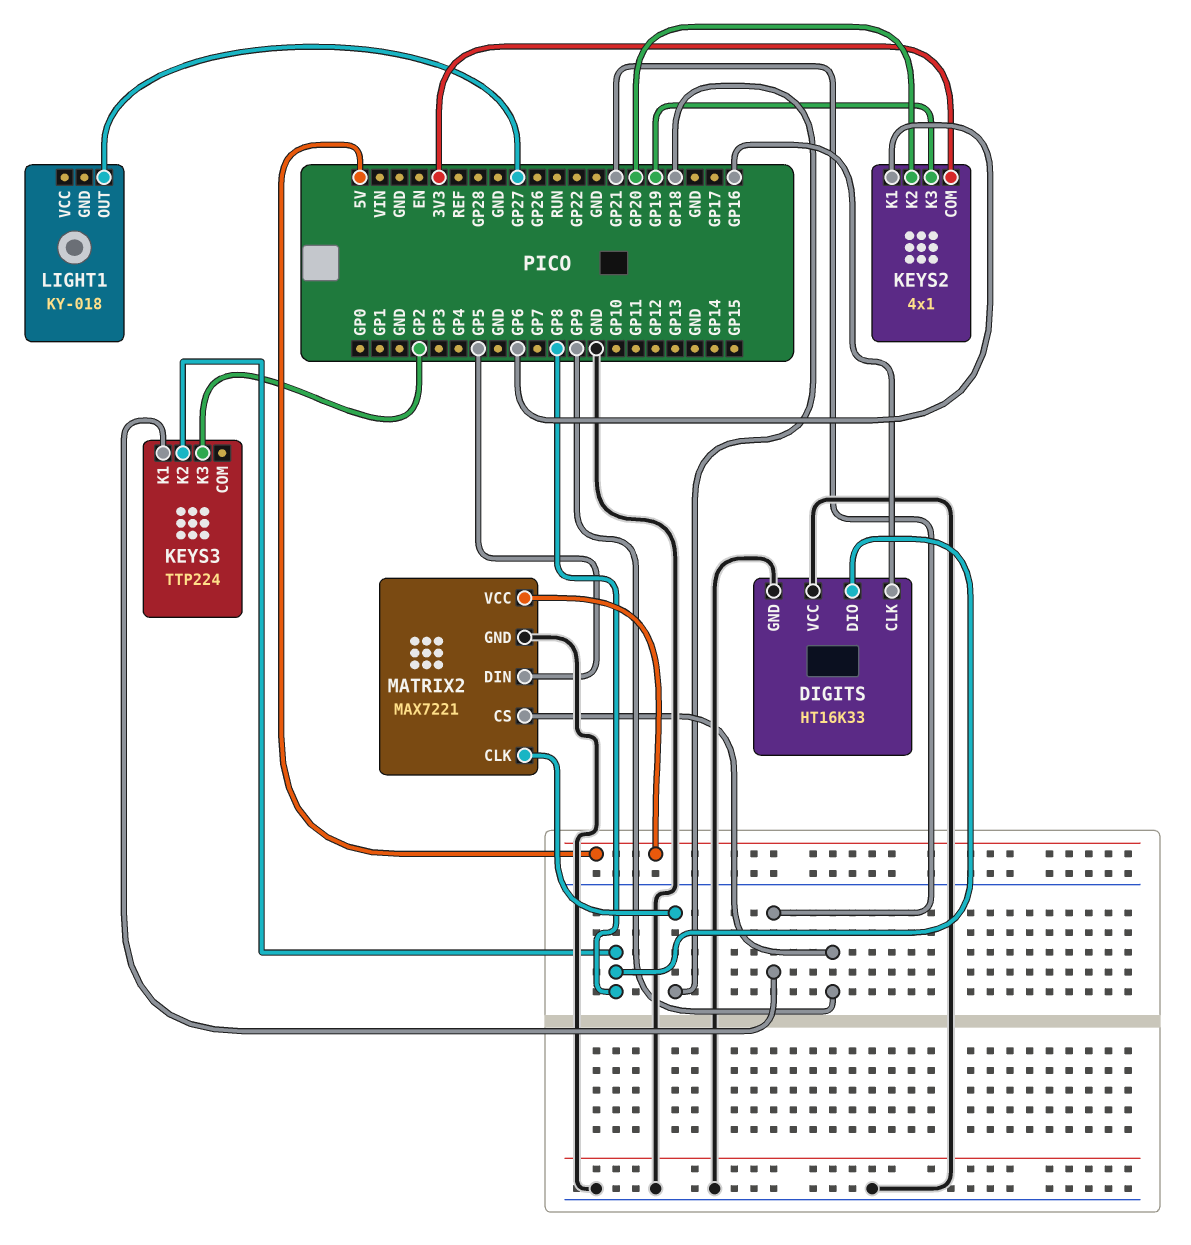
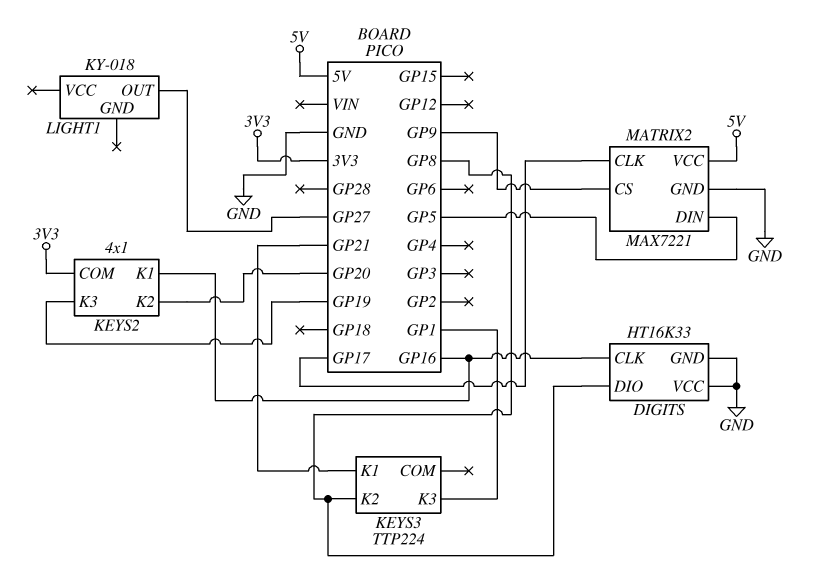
KEYS2 pin K1: GP6 -> GP16
KEYS3 pin K3: GP2 -> GP1
MATRIX2 pin CLK: GP18 -> GP17

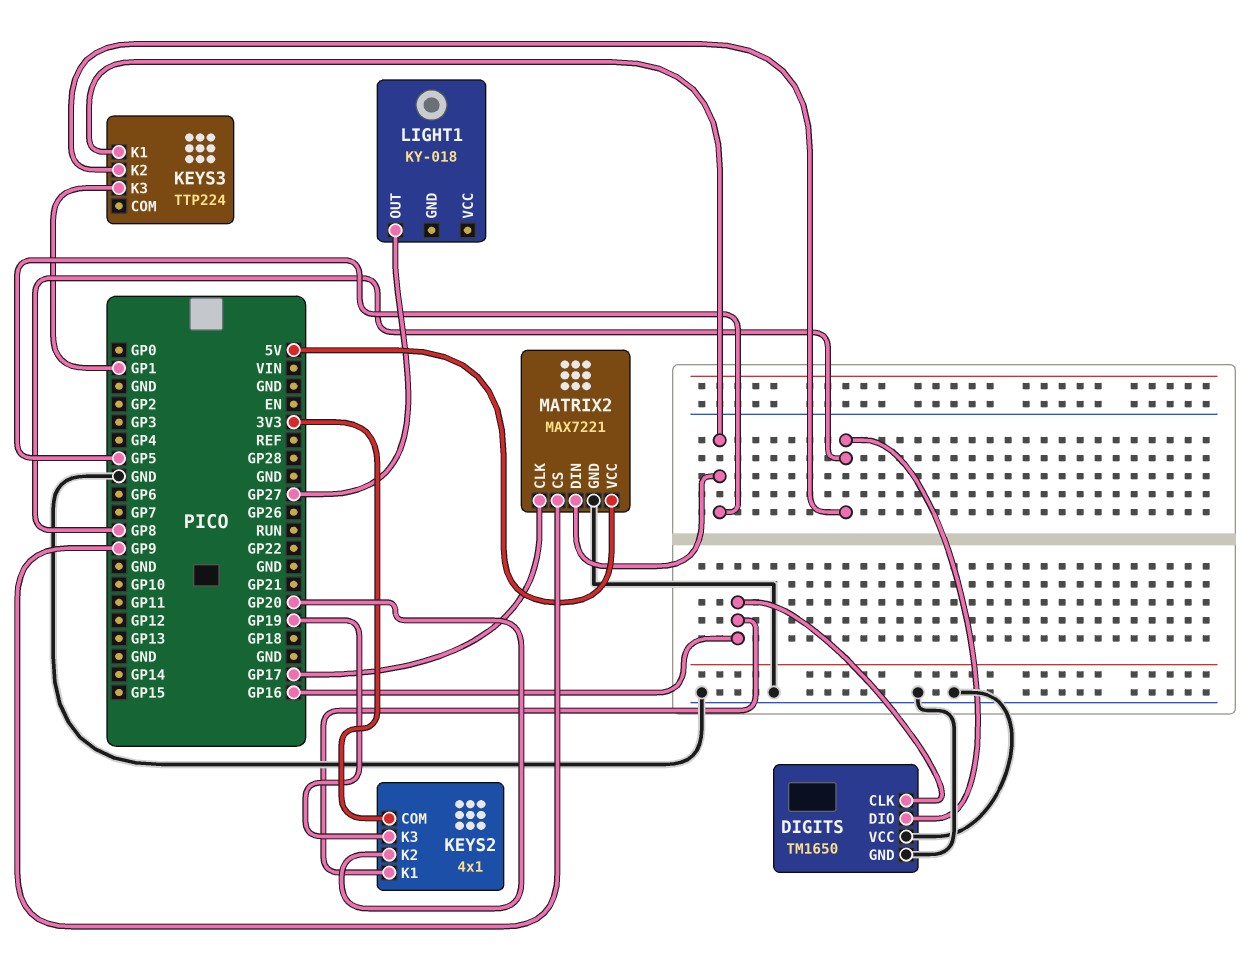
DIGITS: HT16K33 -> TM1650
KEYS3 pin K1: GP21 -> GP5

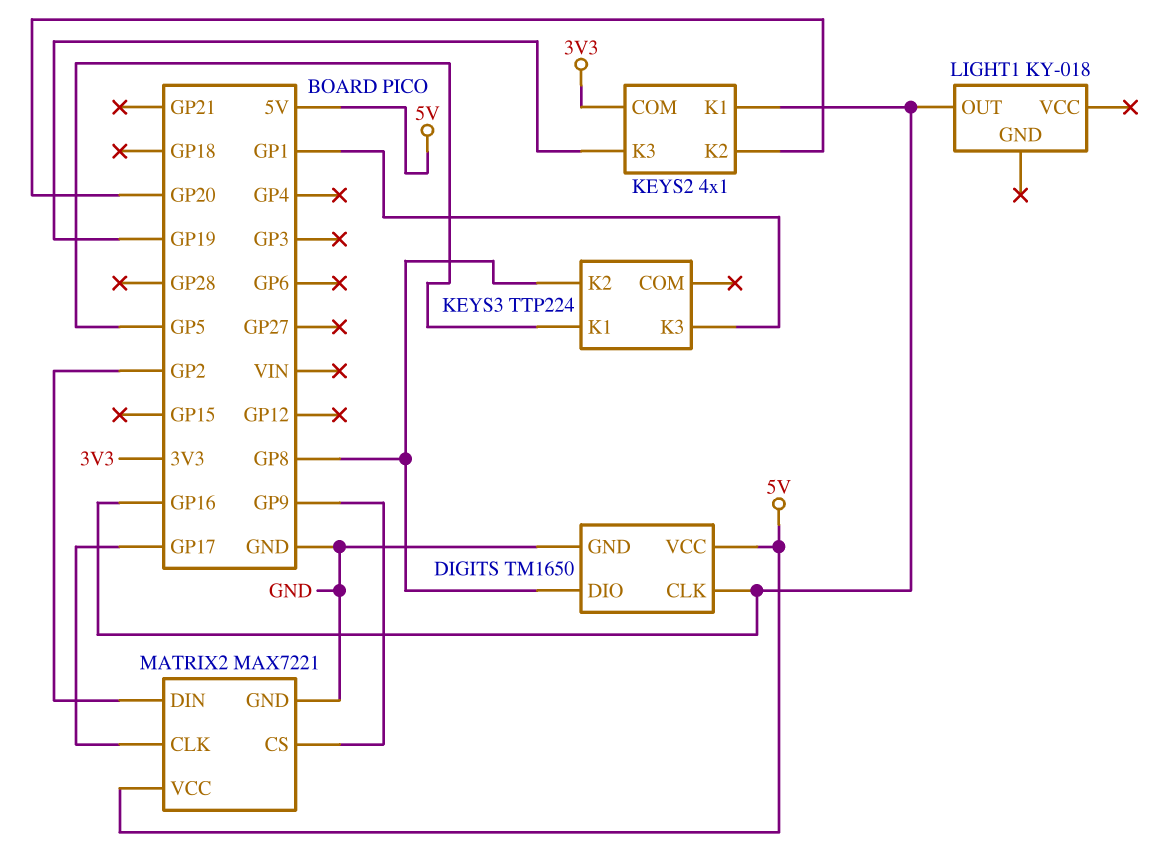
DIGITS pin VCC: GND -> 5V
LIGHT1 pin OUT: GP27 -> GP16
MATRIX2 pin DIN: GP5 -> GP2

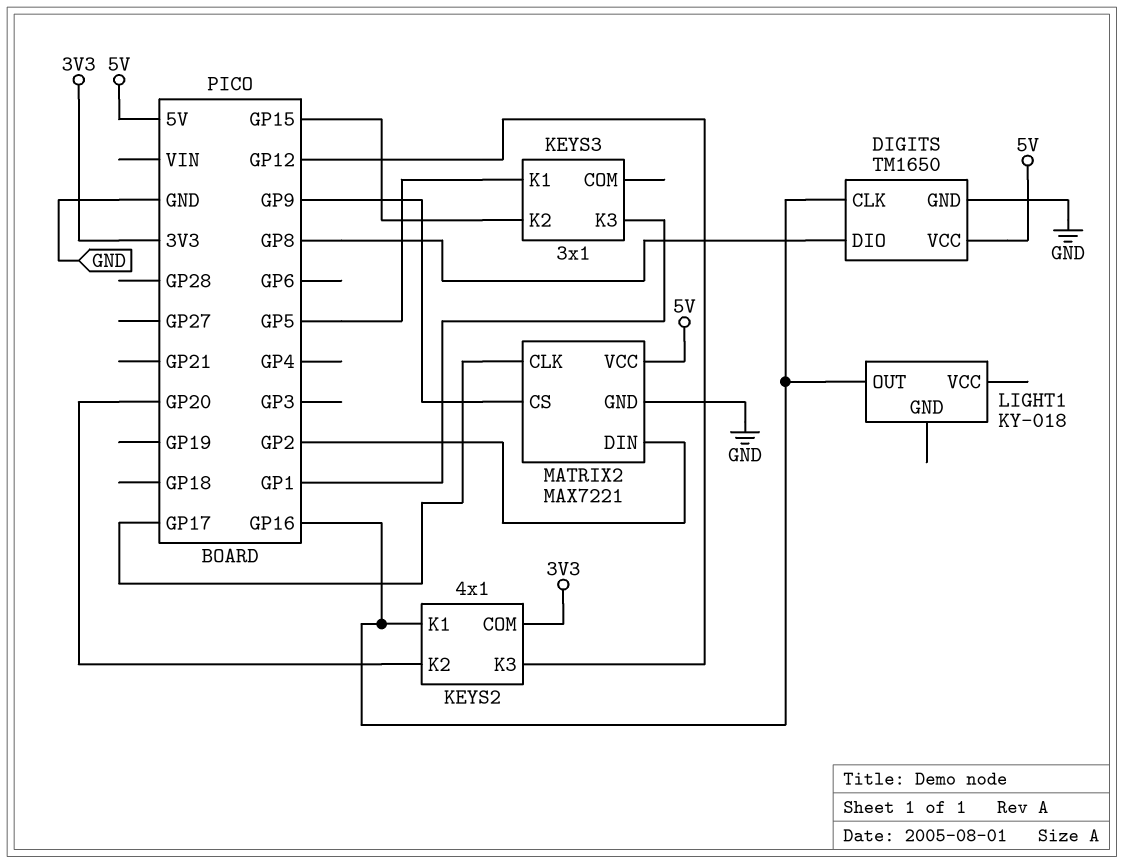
KEYS2 pin K3: GP19 -> GP12
KEYS3: TTP224 -> 3x1
KEYS3 pin K2: GP8 -> GP15

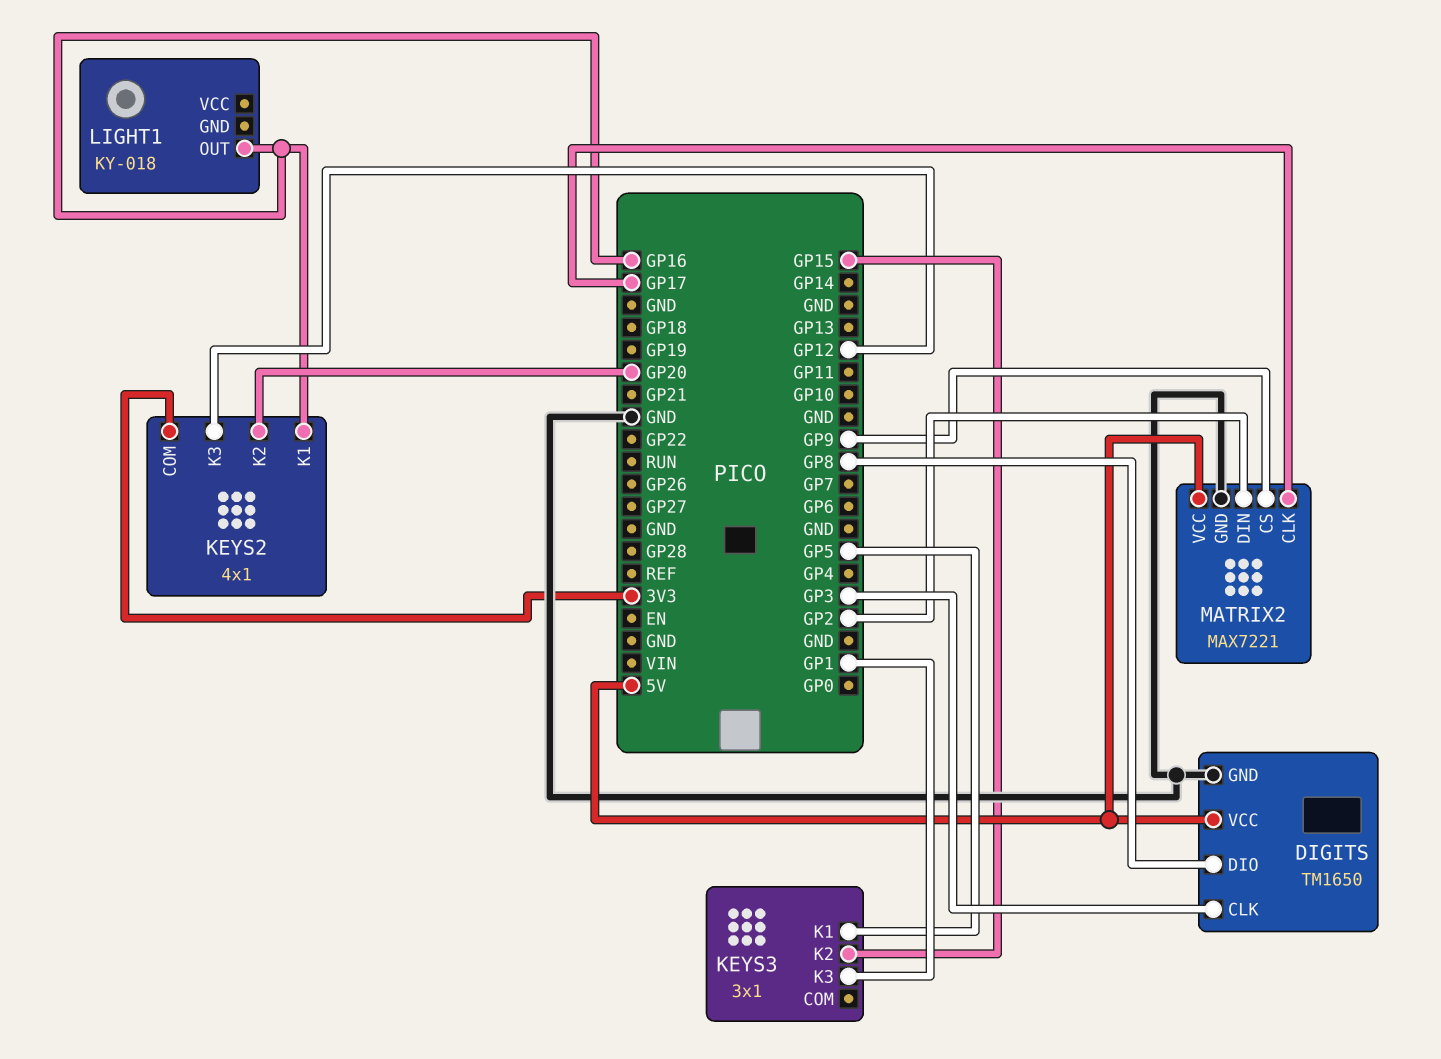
DIGITS pin CLK: GP16 -> GP3

